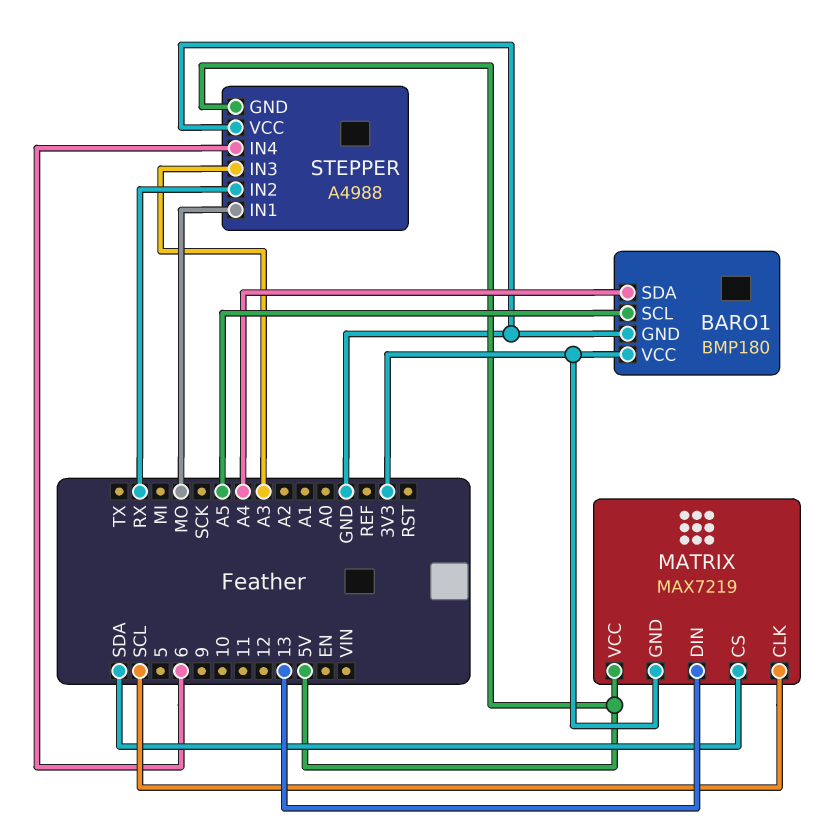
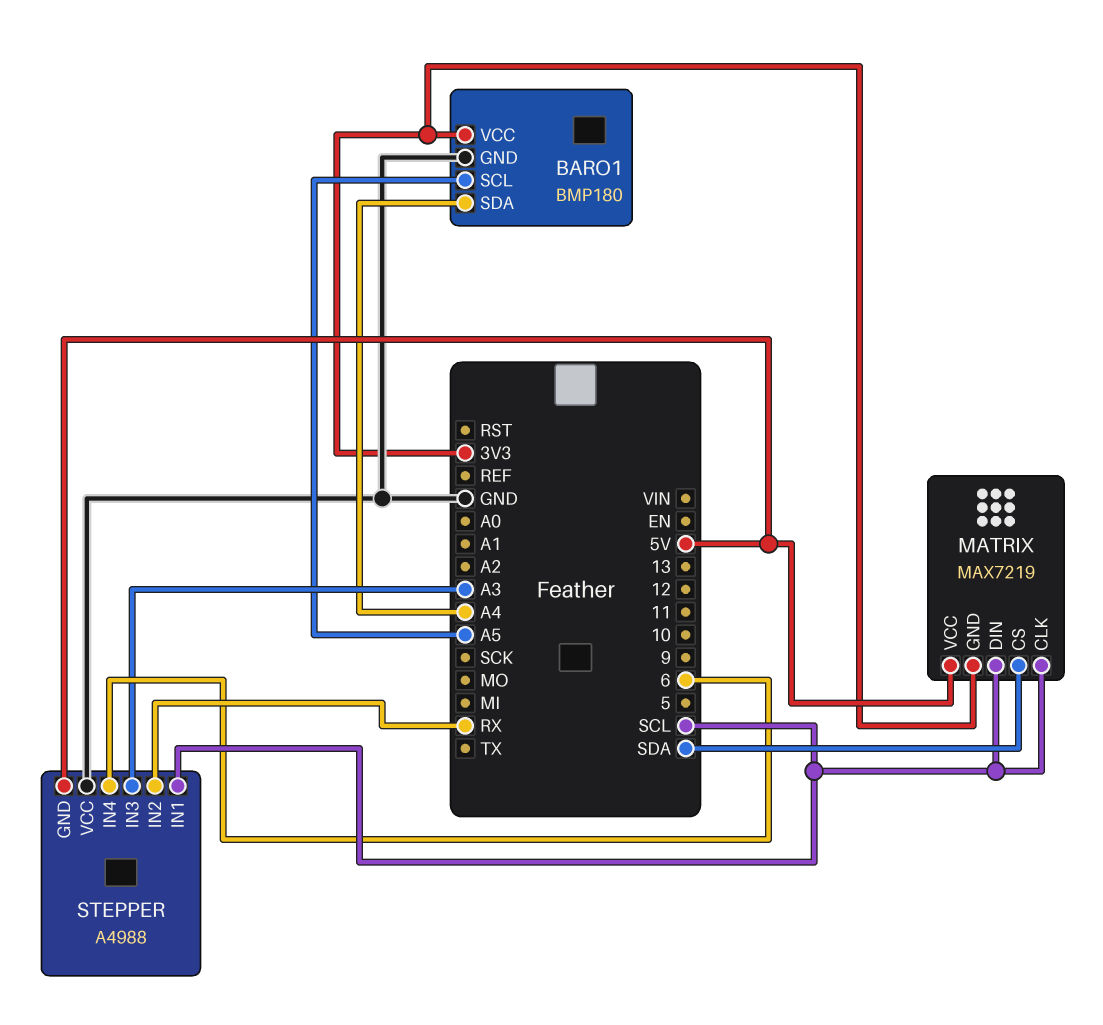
MATRIX pin DIN: 13 -> SCL
STEPPER pin IN1: MO -> SCL

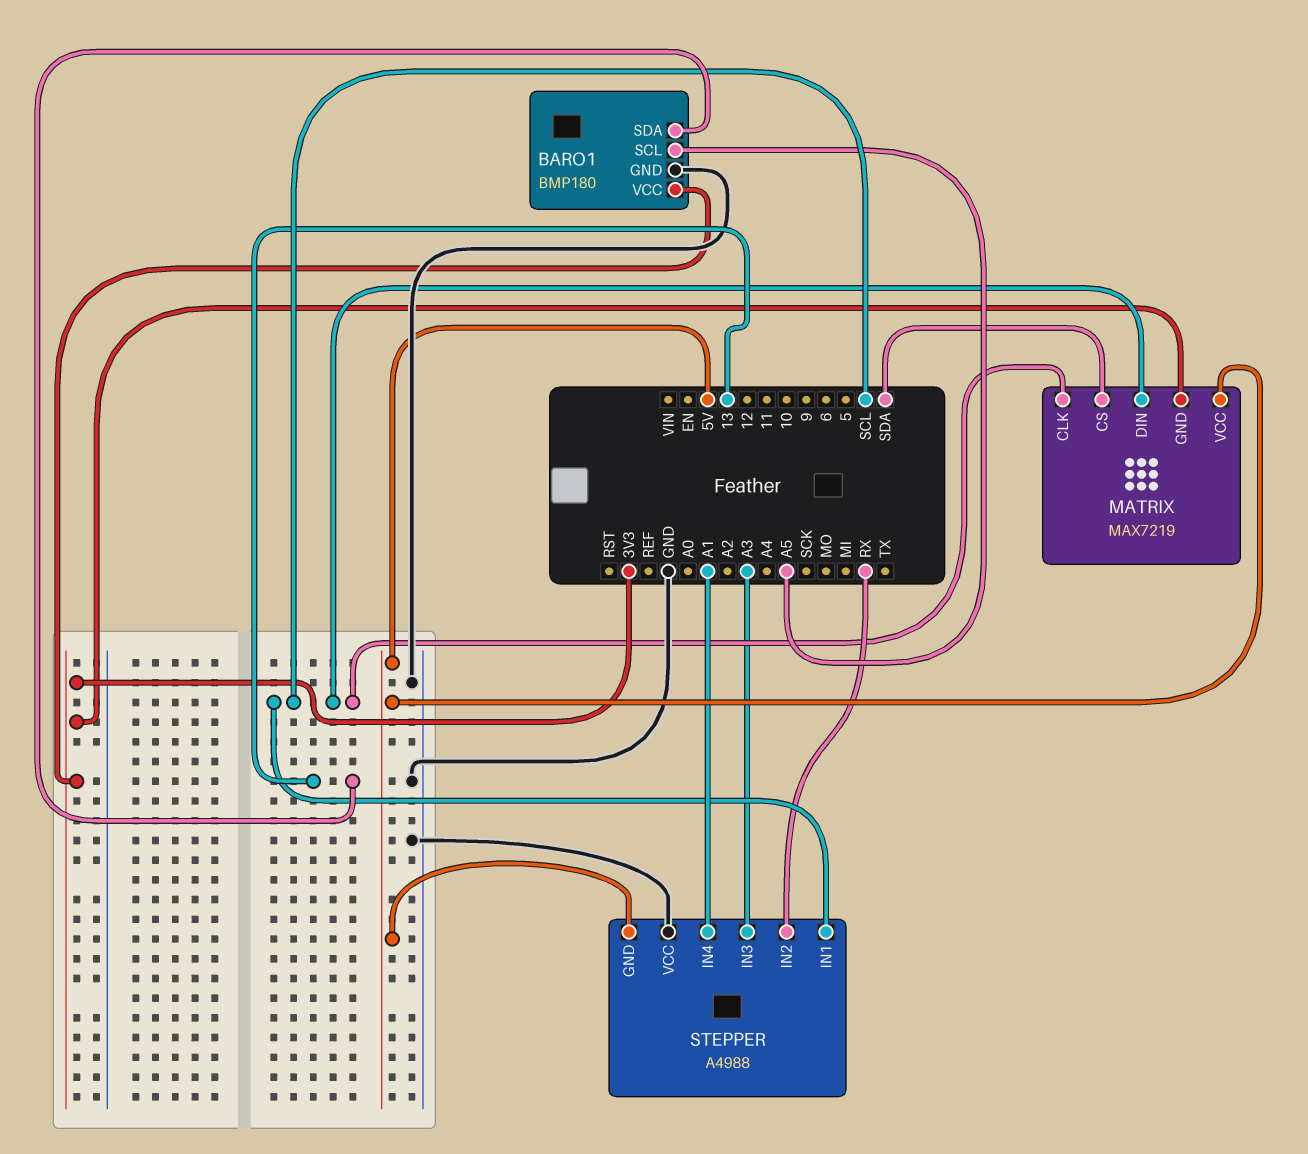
BARO1 pin SDA: A4 -> 13
STEPPER pin IN4: 6 -> A1

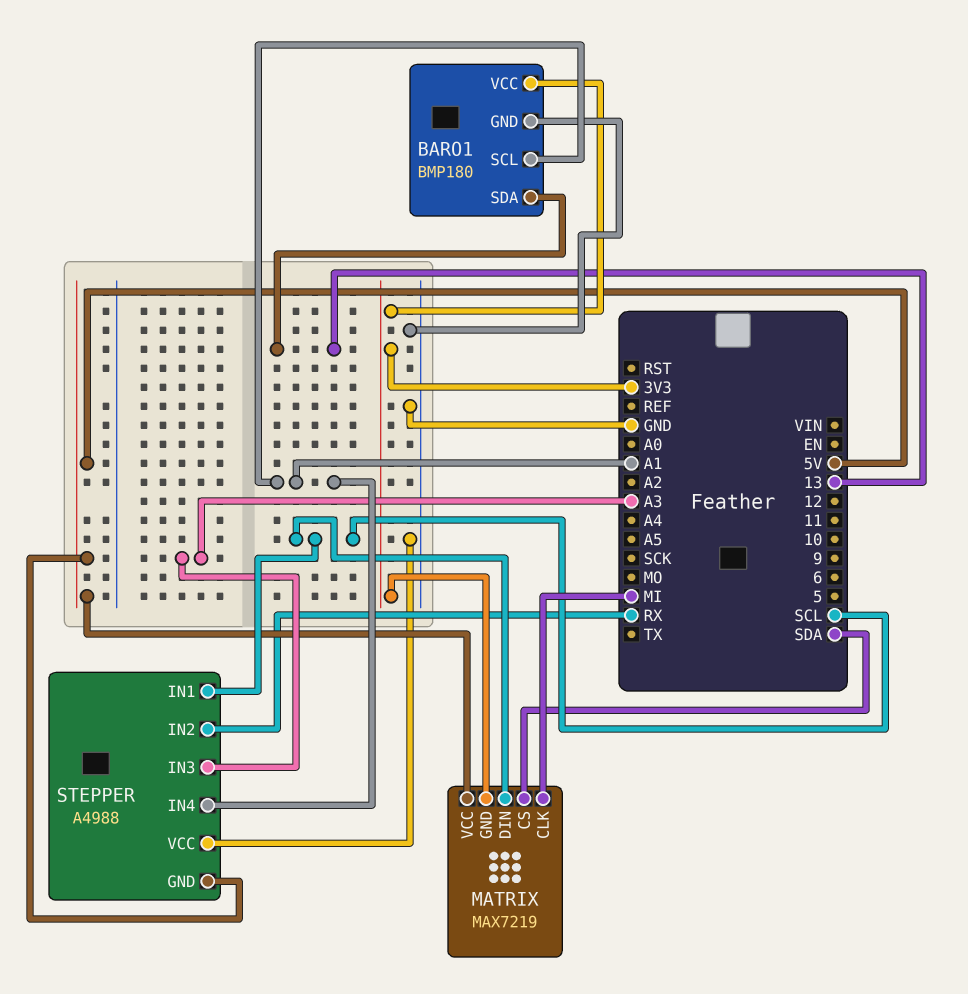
BARO1 pin SCL: A5 -> A1
MATRIX pin CLK: SCL -> MI

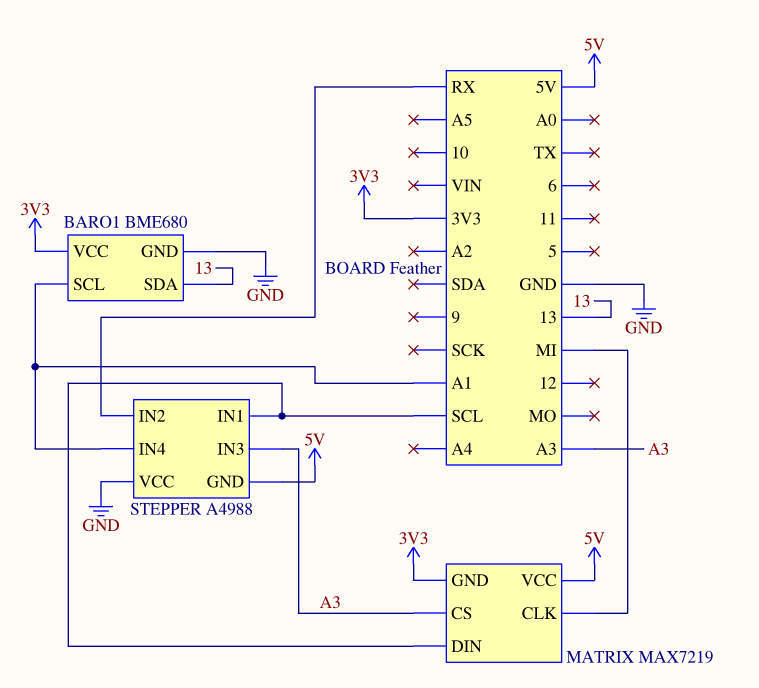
BARO1: BMP180 -> BME680
MATRIX pin CS: SDA -> A3

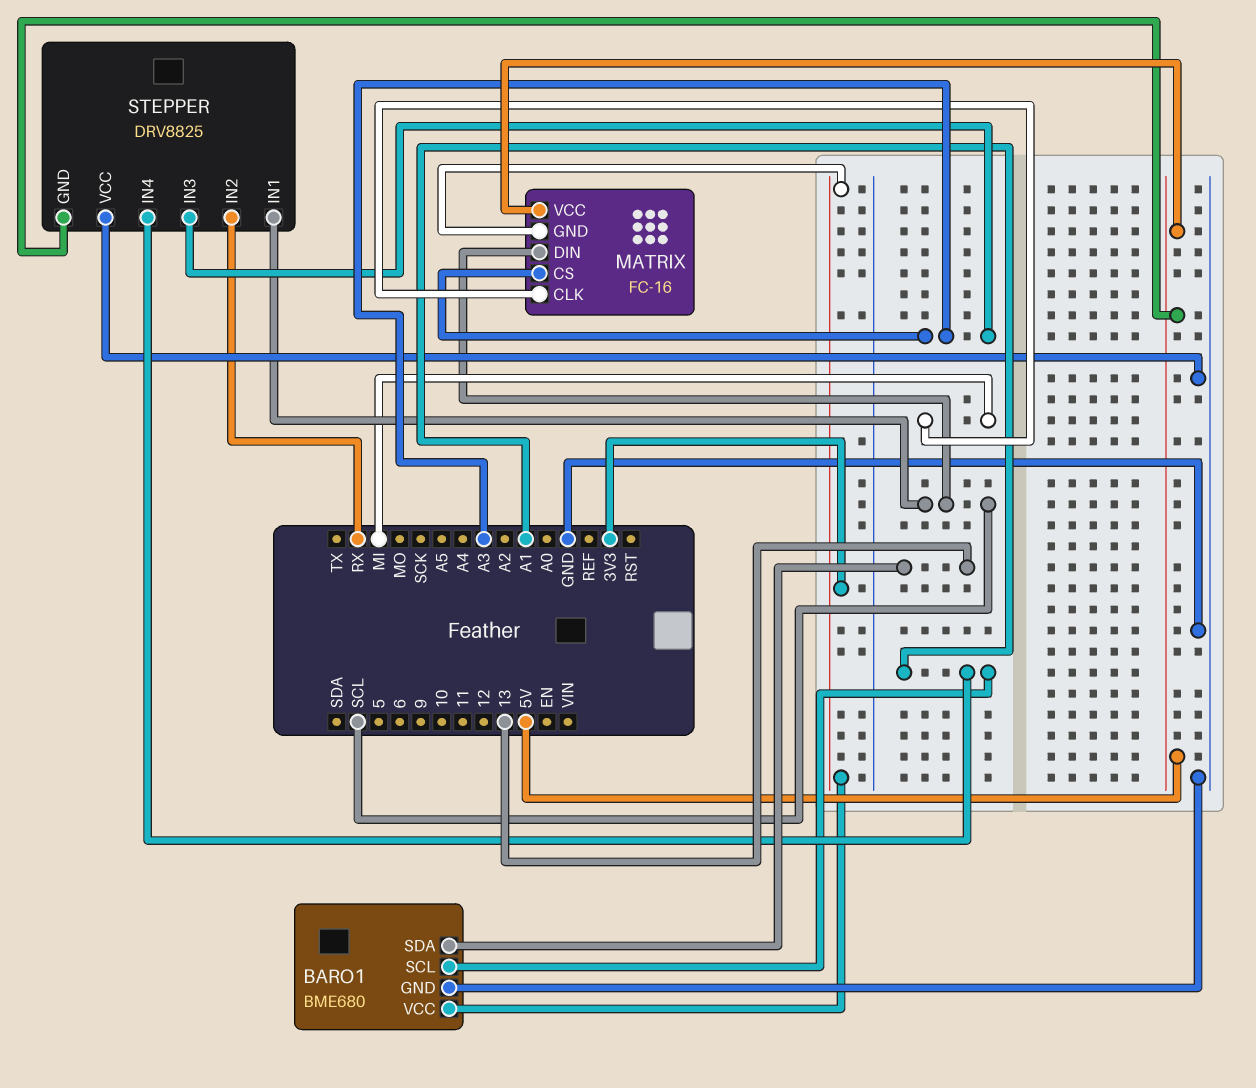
MATRIX: MAX7219 -> FC-16
STEPPER: A4988 -> DRV8825

